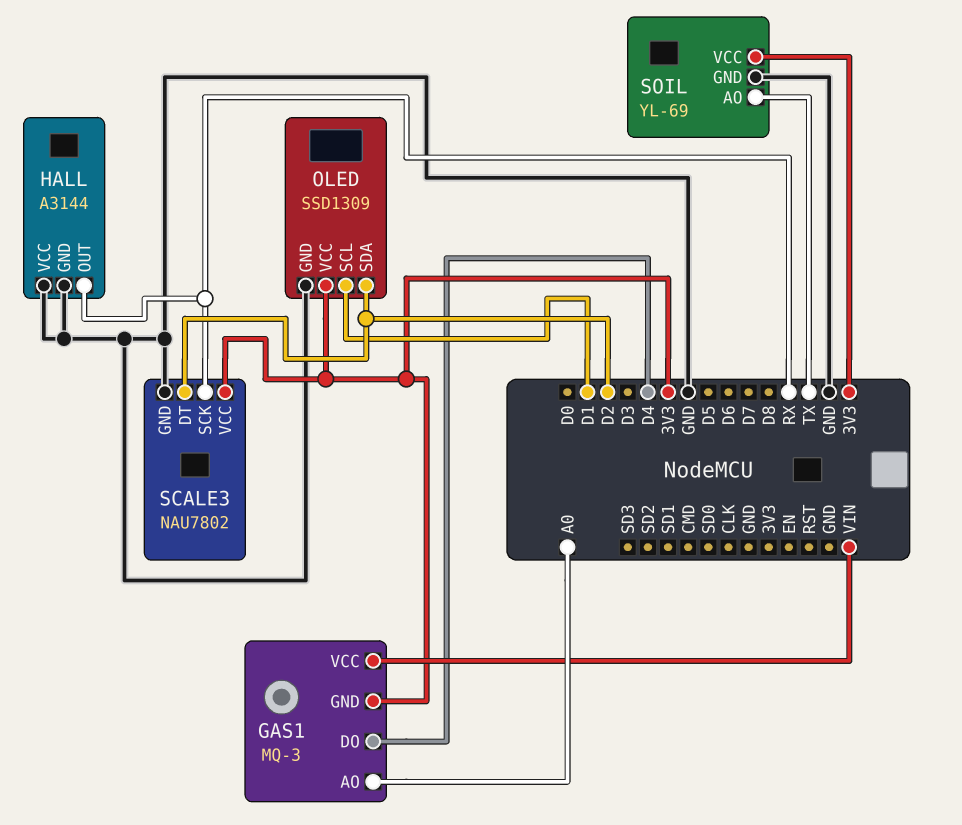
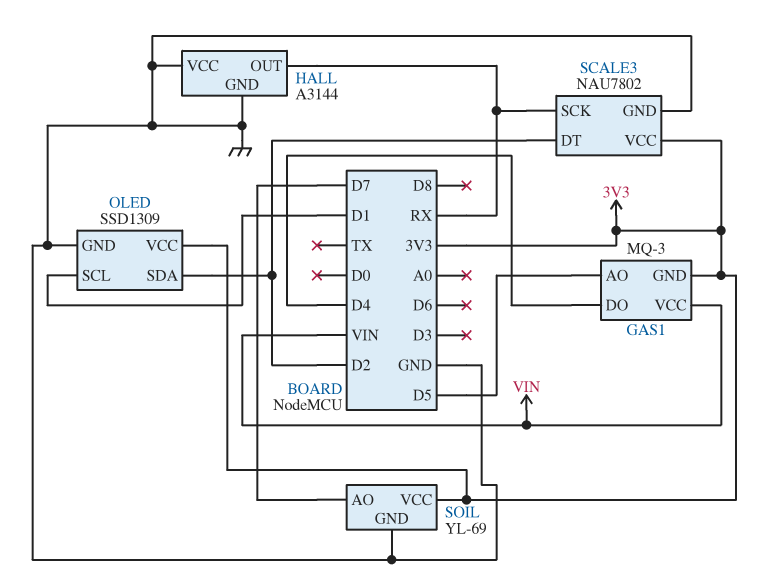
GAS1 pin AO: A0 -> D5
SOIL pin AO: TX -> D7

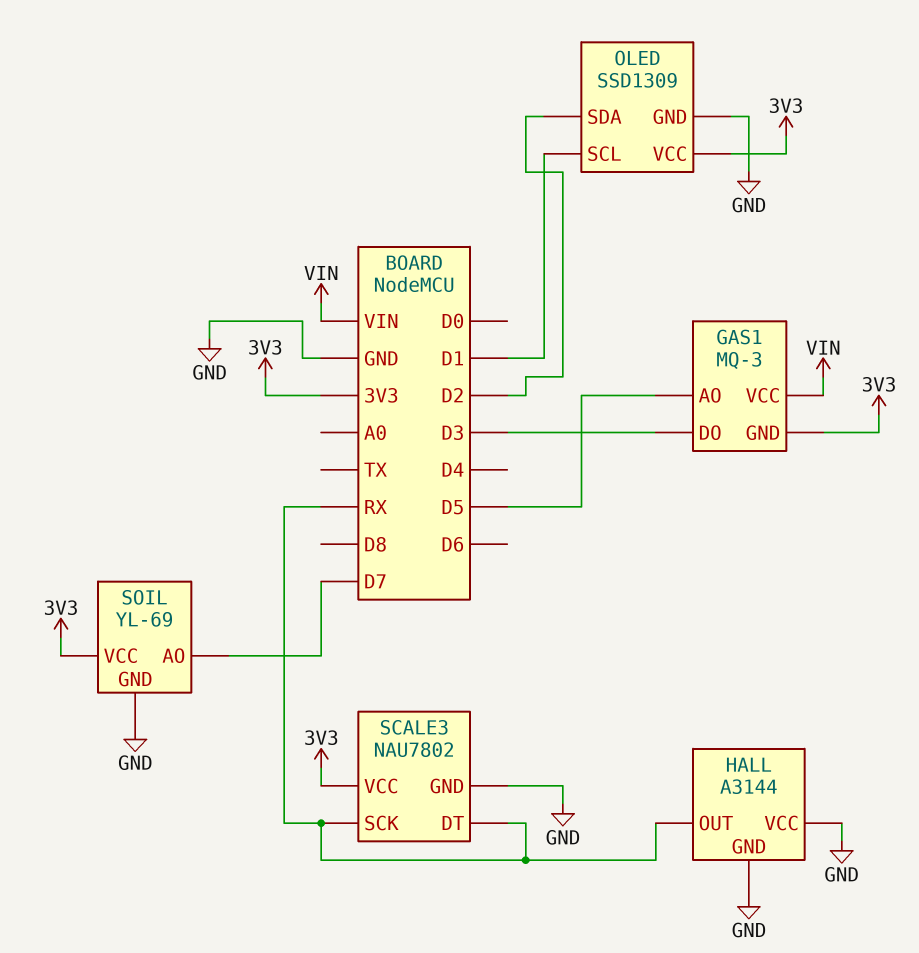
GAS1 pin DO: D4 -> D3
SCALE3 pin DT: D2 -> RX

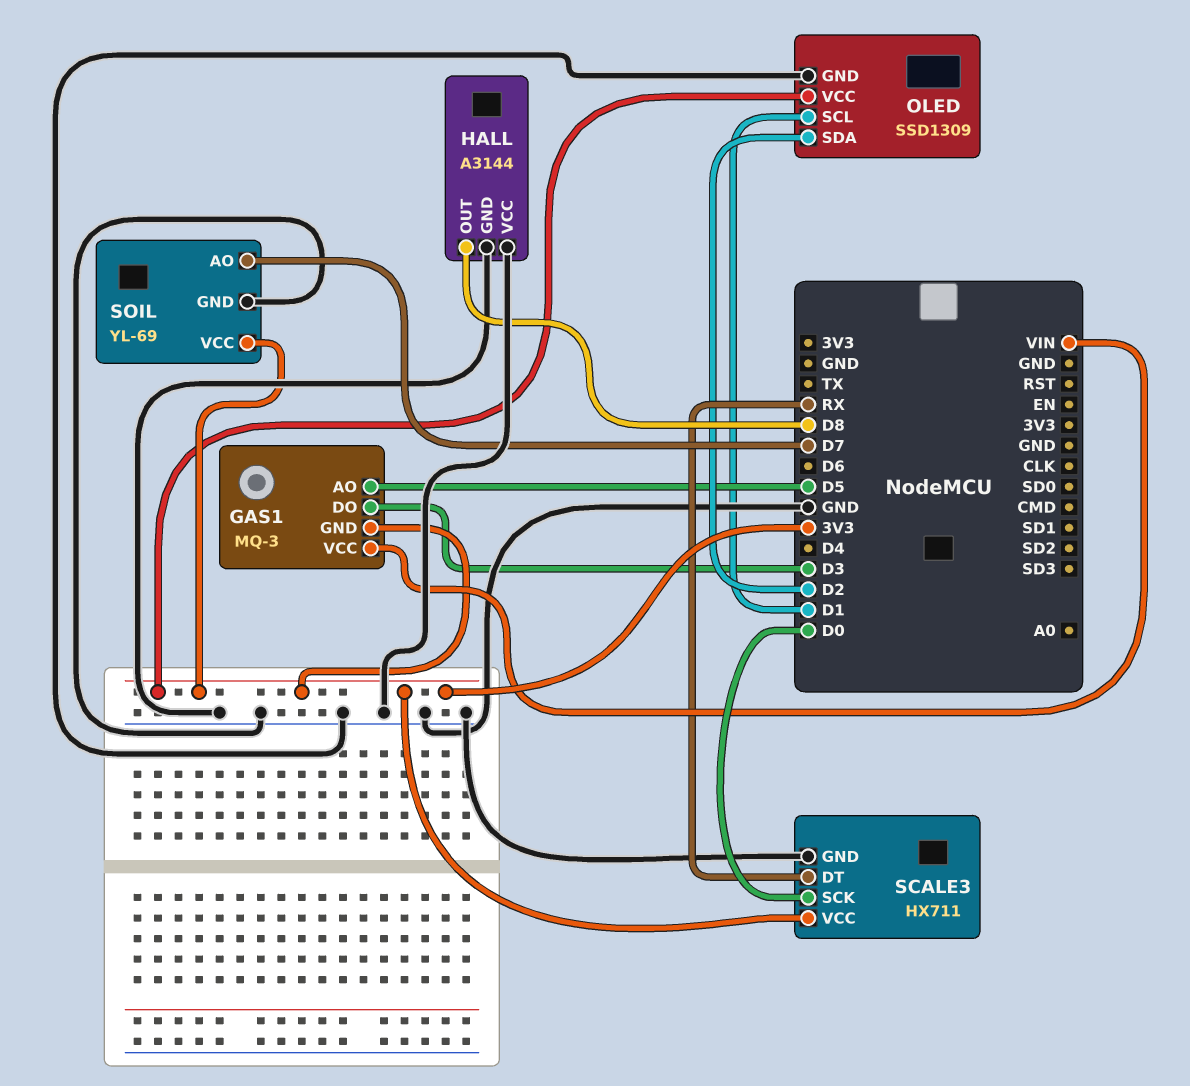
HALL pin OUT: RX -> D8
SCALE3: NAU7802 -> HX711
SCALE3 pin SCK: RX -> D0

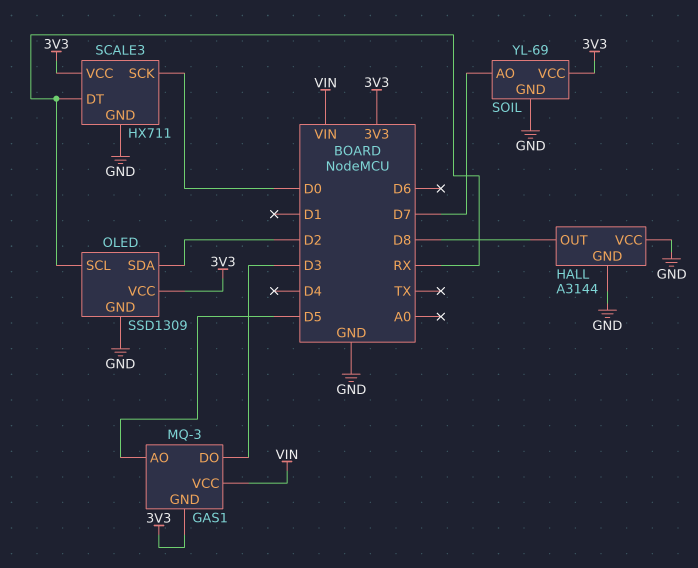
OLED pin SCL: D1 -> RX

